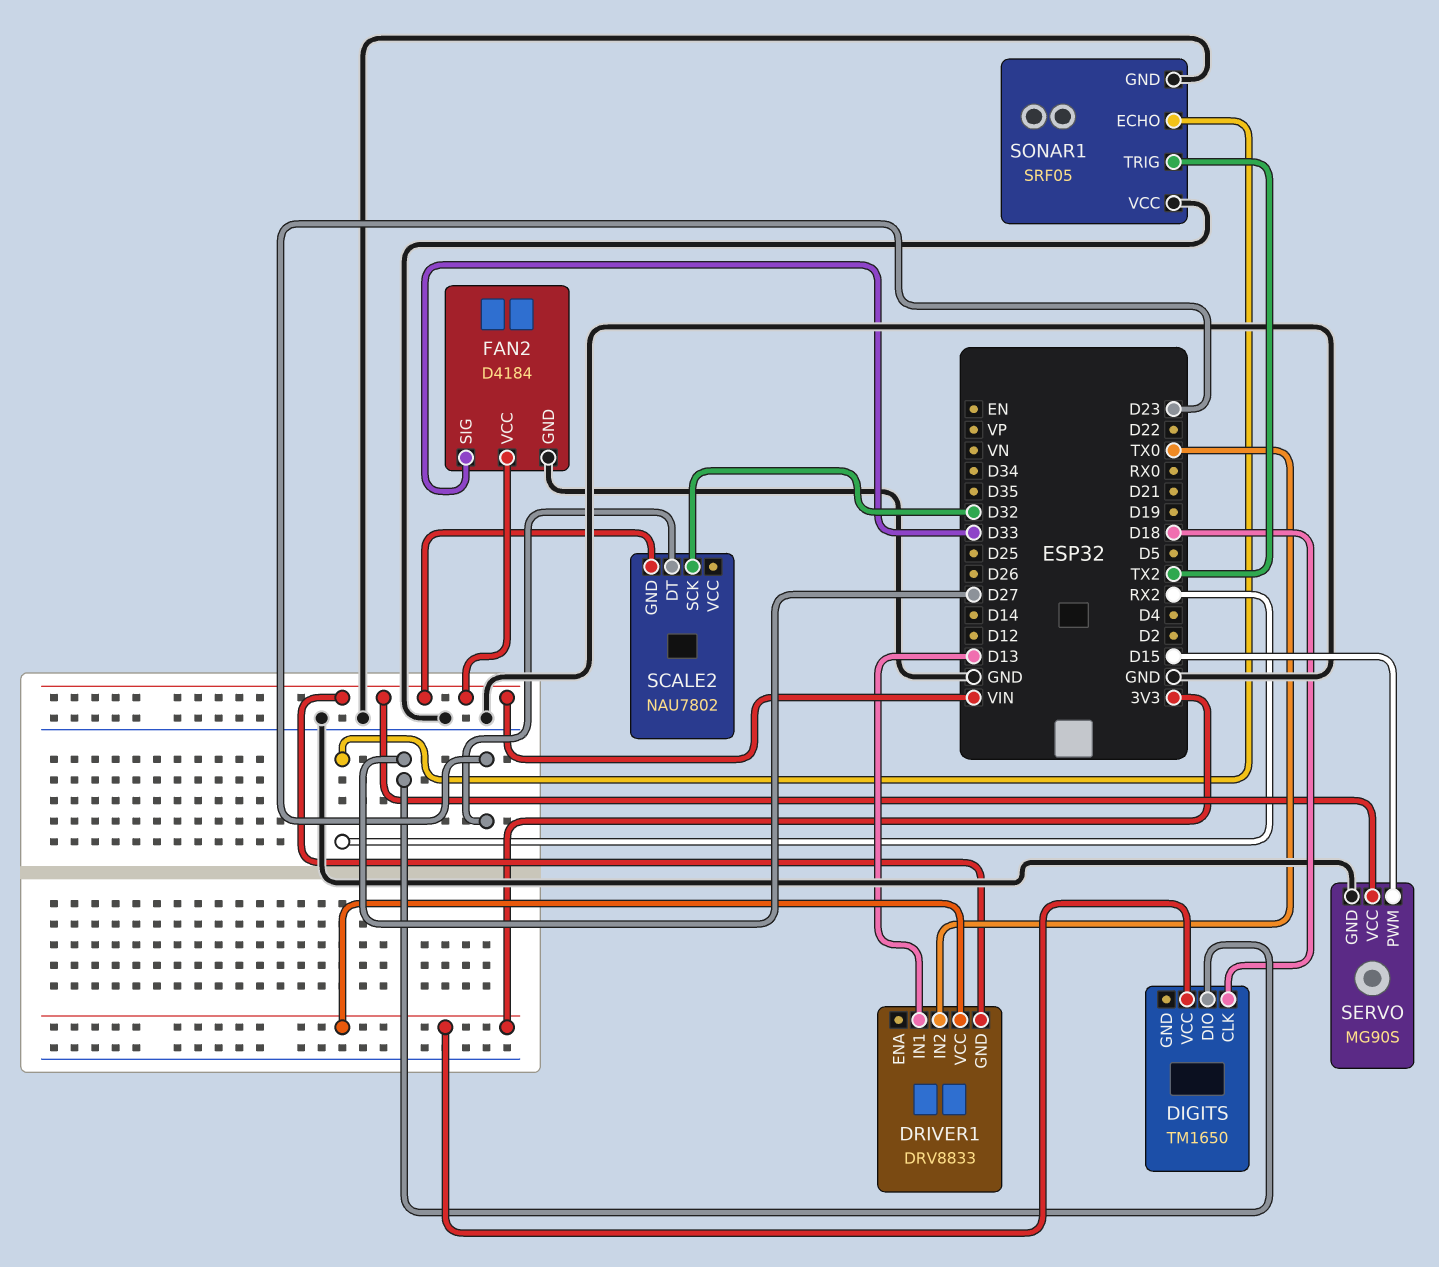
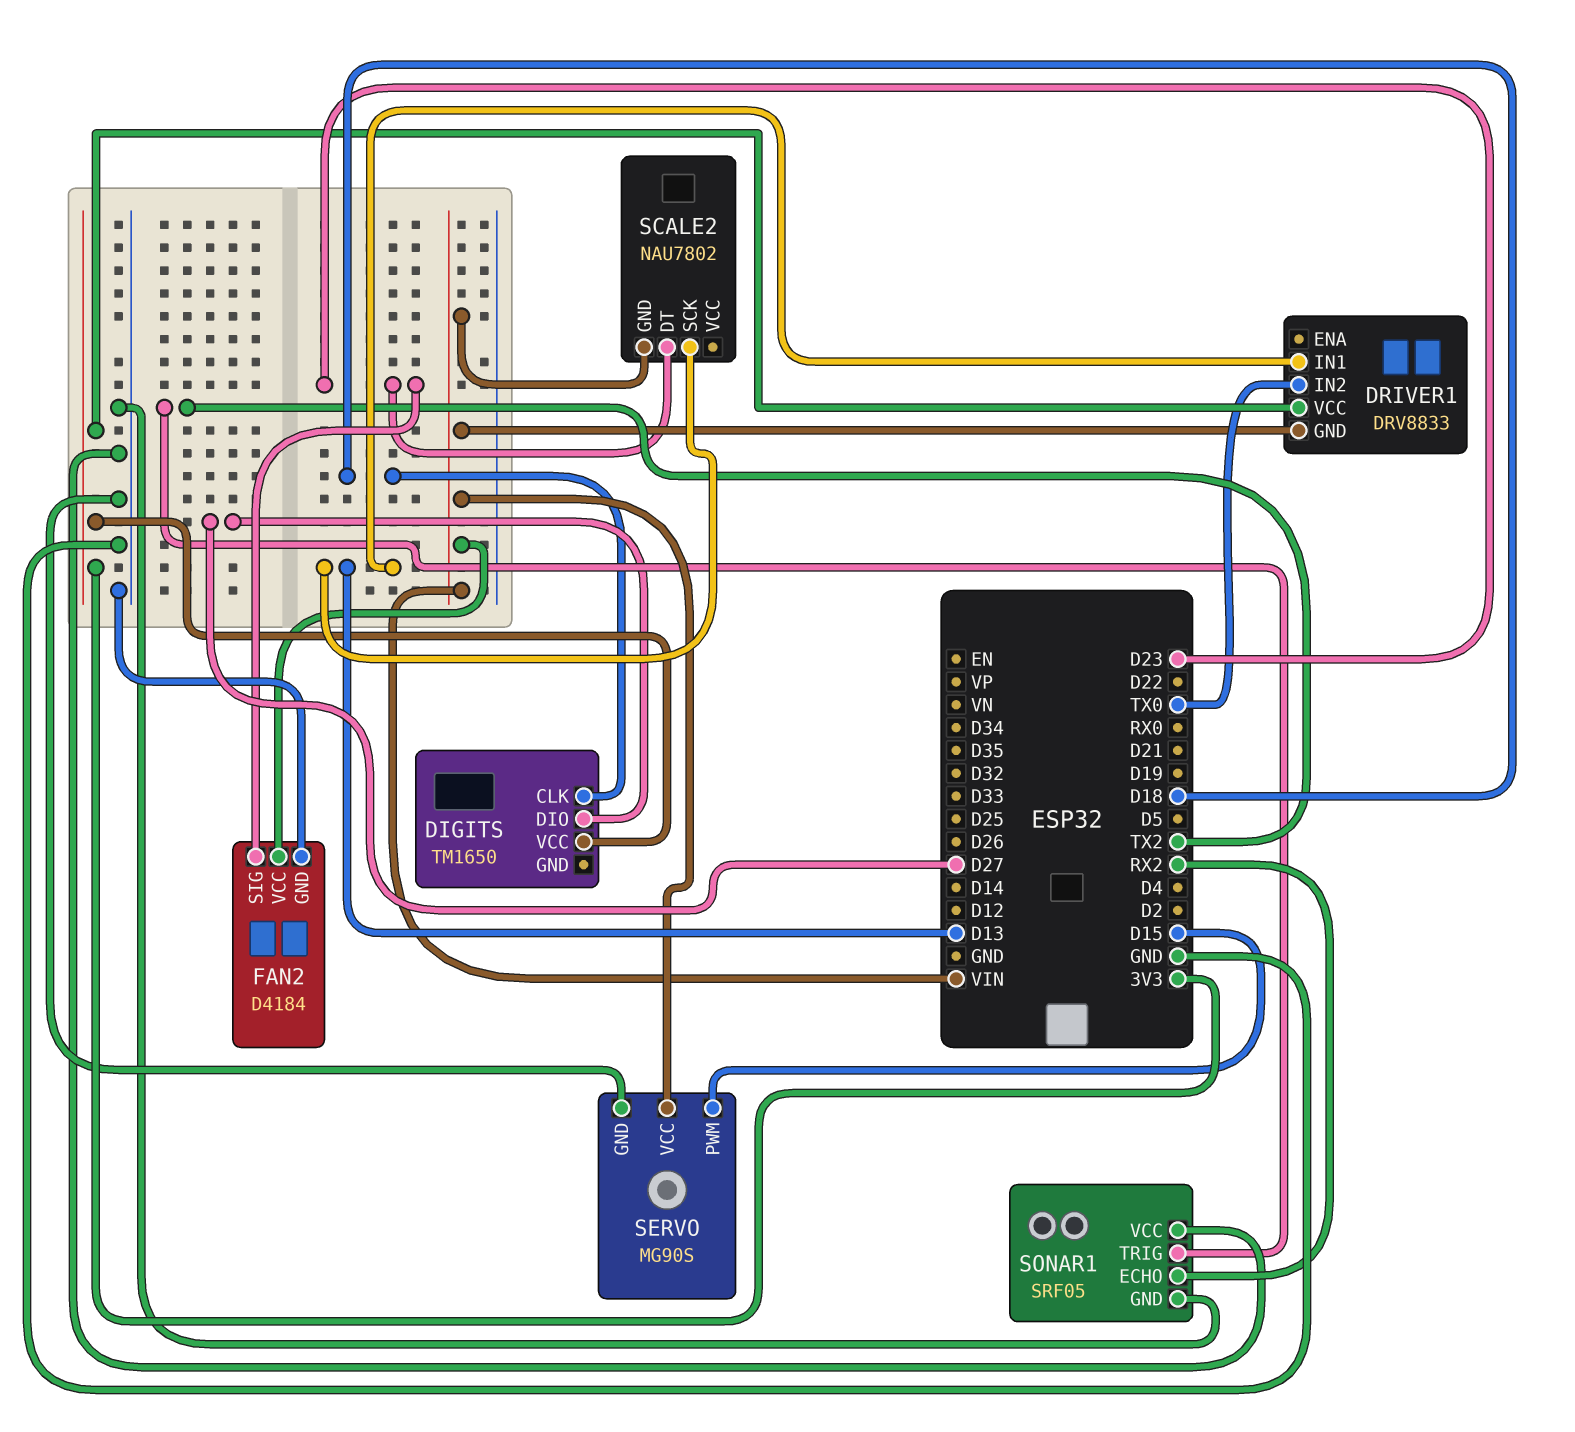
FAN2 pin SIG: D33 -> D23
SCALE2 pin SCK: D32 -> D13

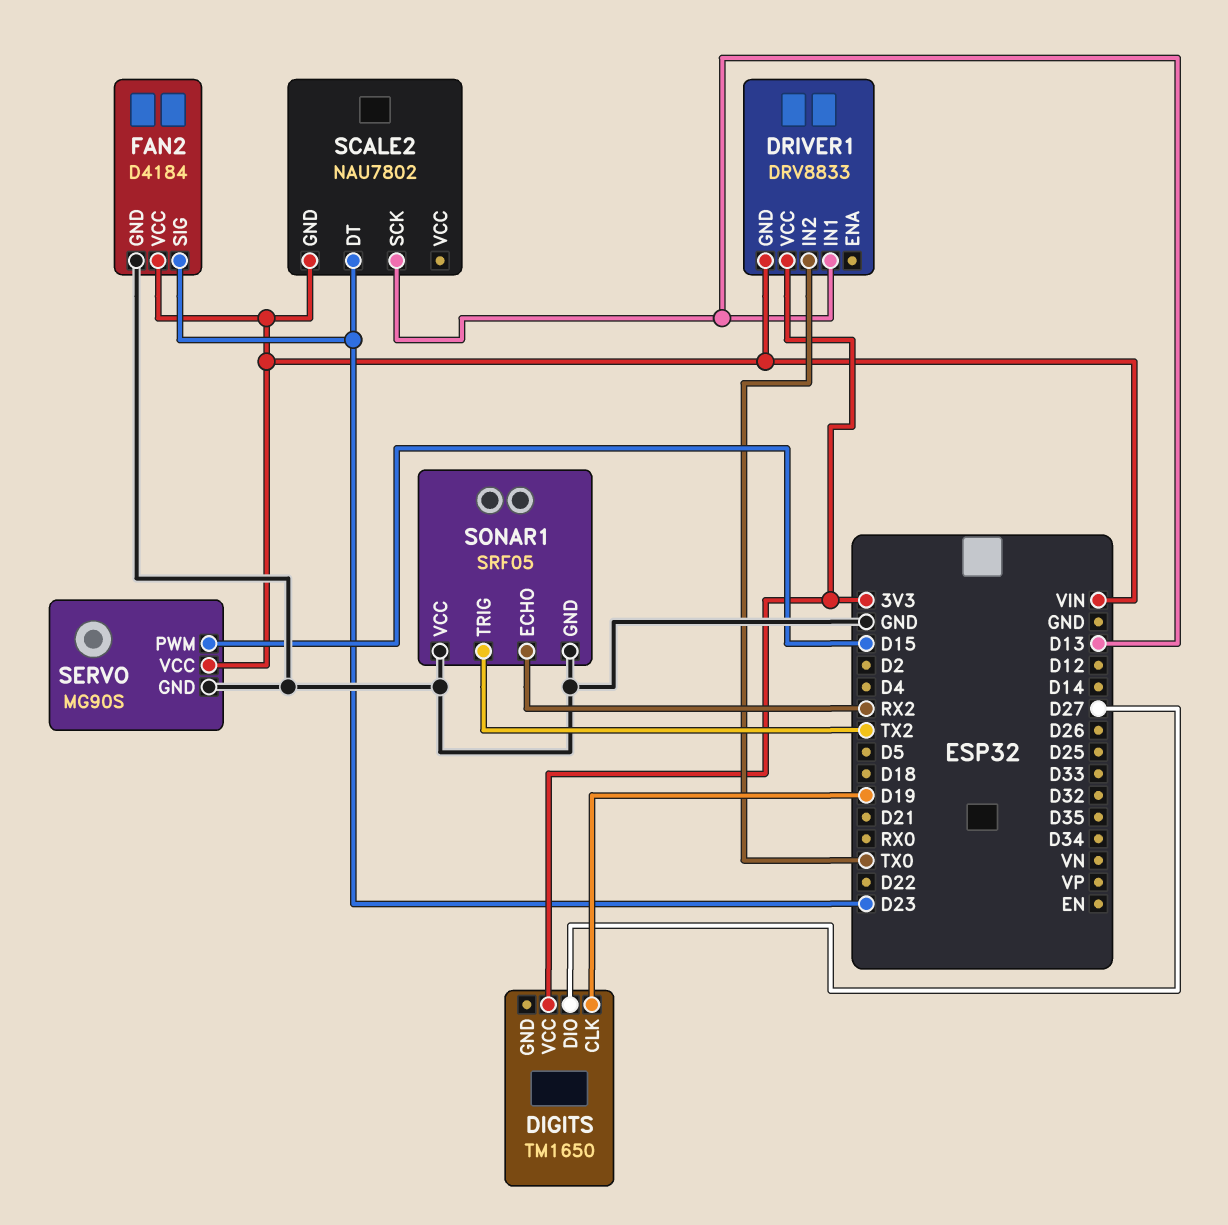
DIGITS pin CLK: D18 -> D19

